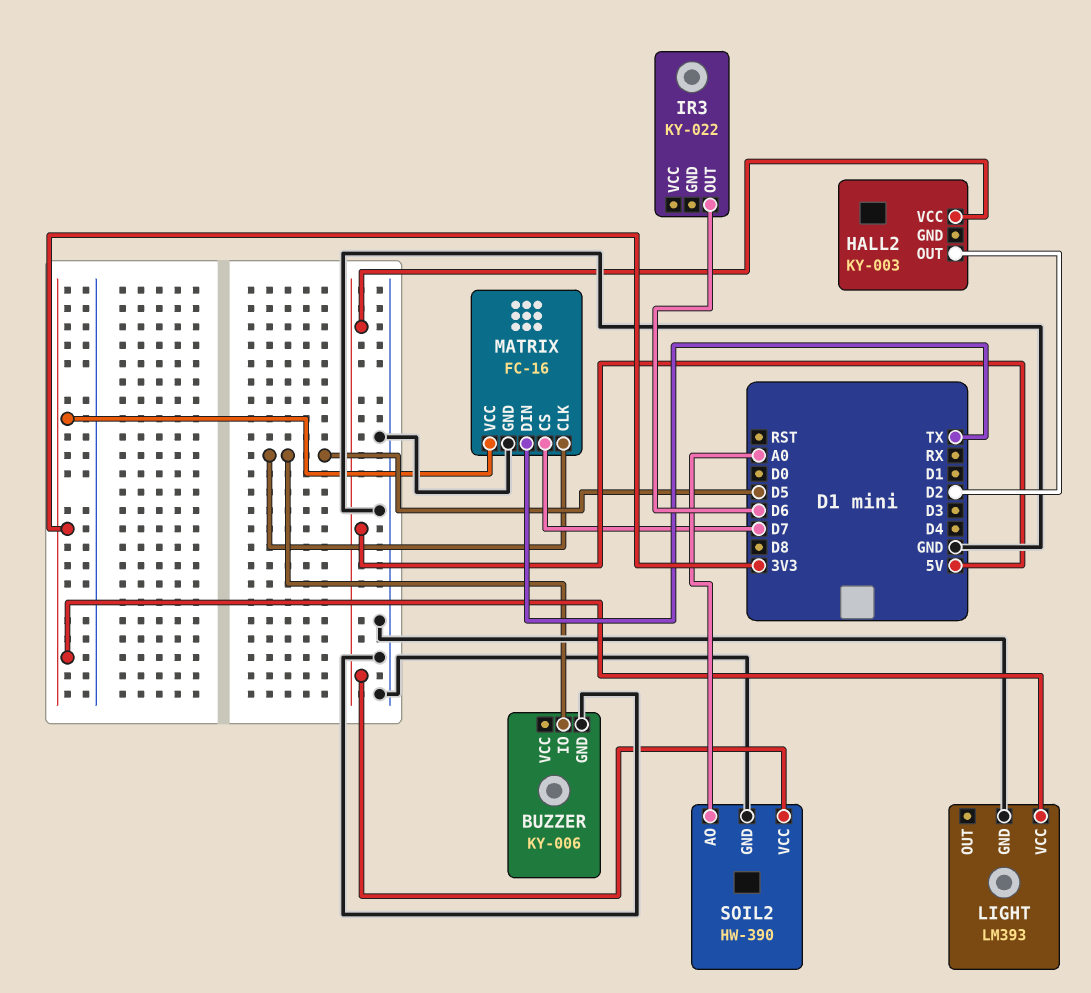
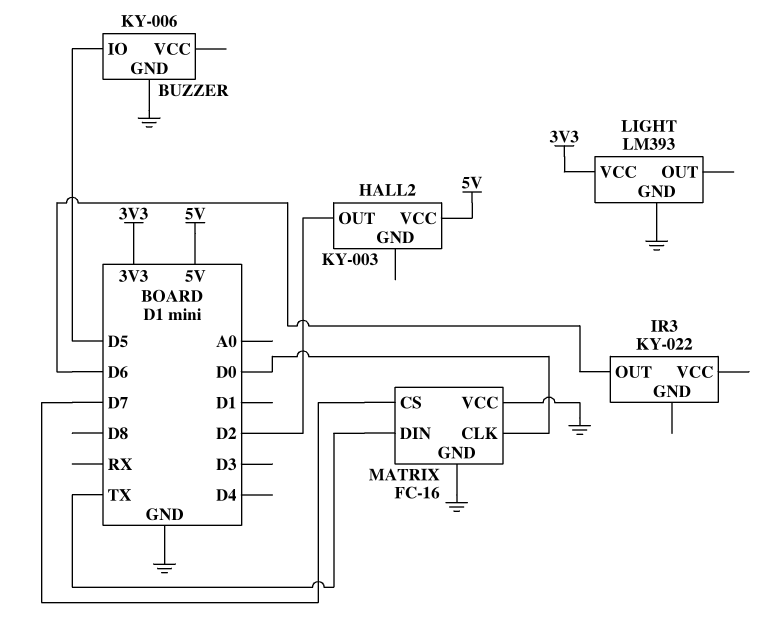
MATRIX pin CLK: D5 -> D0
MATRIX pin VCC: 3V3 -> GND
SOIL2: HW-390 -> none
SOIL2 pin AO: A0 -> none
SOIL2 pin GND: GND -> none
SOIL2 pin VCC: 5V -> none

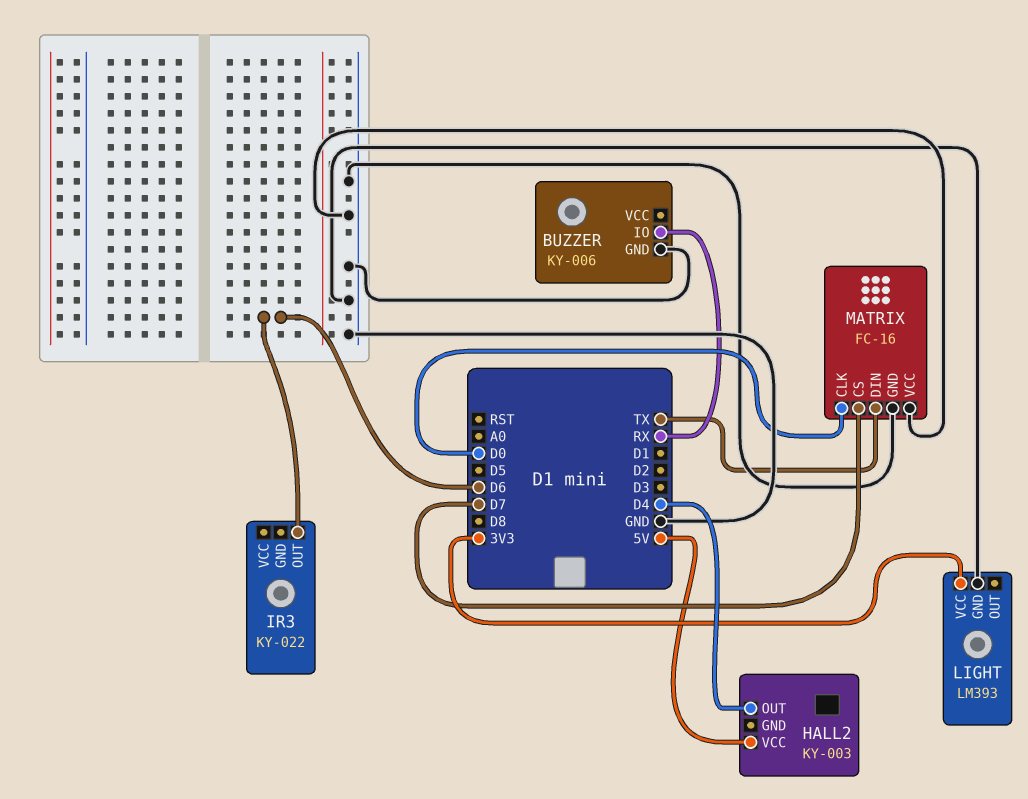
BUZZER pin IO: D5 -> RX
HALL2 pin OUT: D2 -> D4

